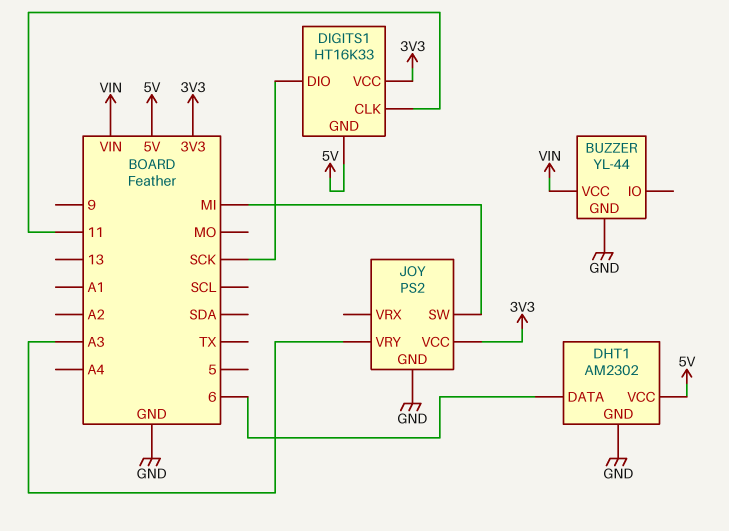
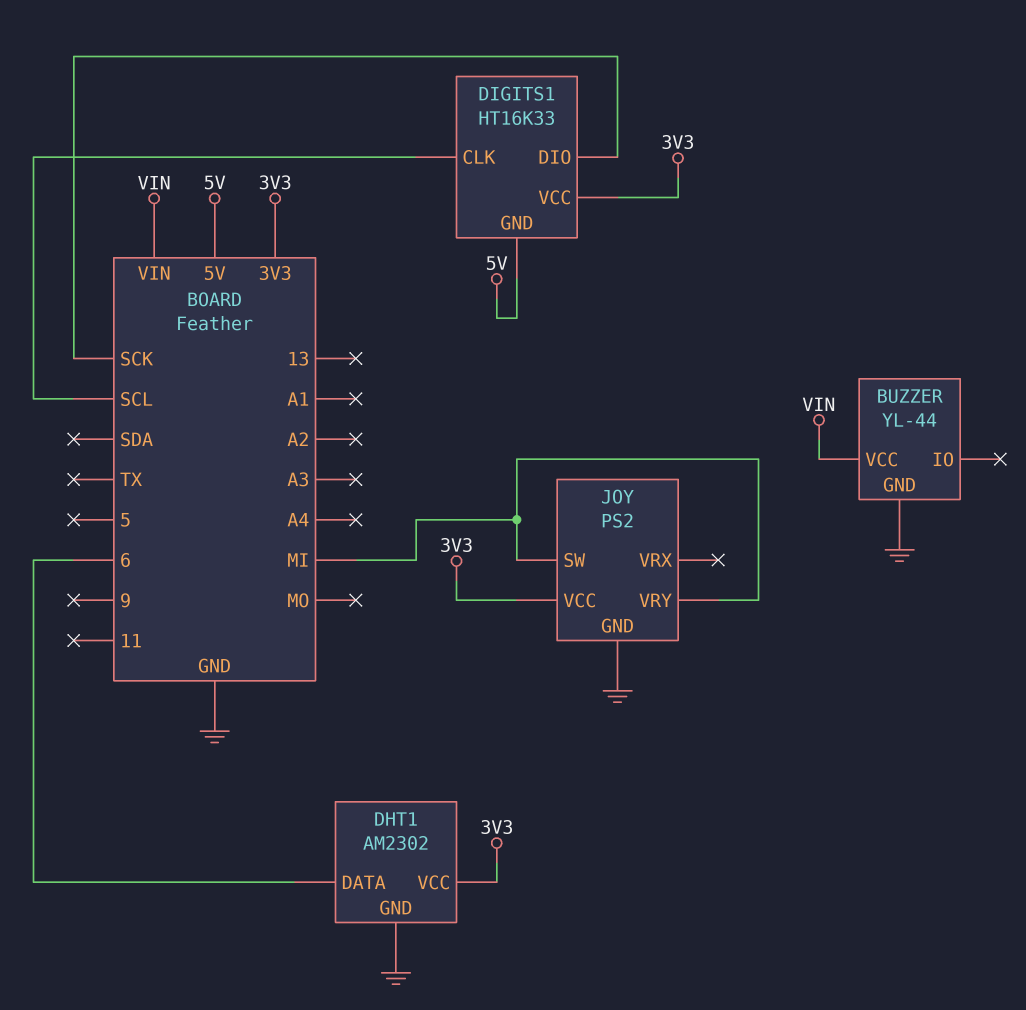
DHT1 pin VCC: 5V -> 3V3
DIGITS1 pin CLK: 11 -> SCL
JOY pin VRY: A3 -> MI

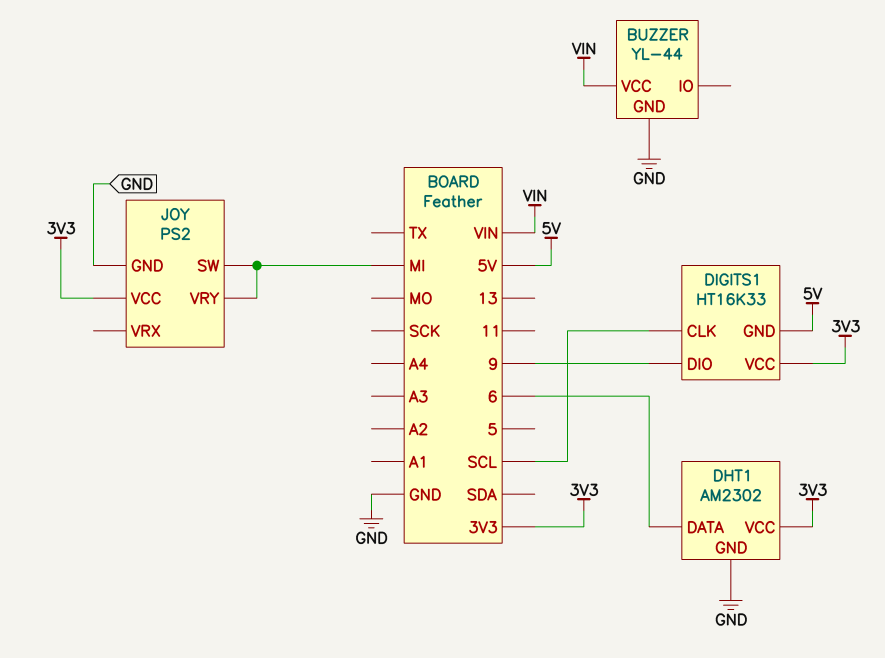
DIGITS1 pin DIO: SCK -> 9

